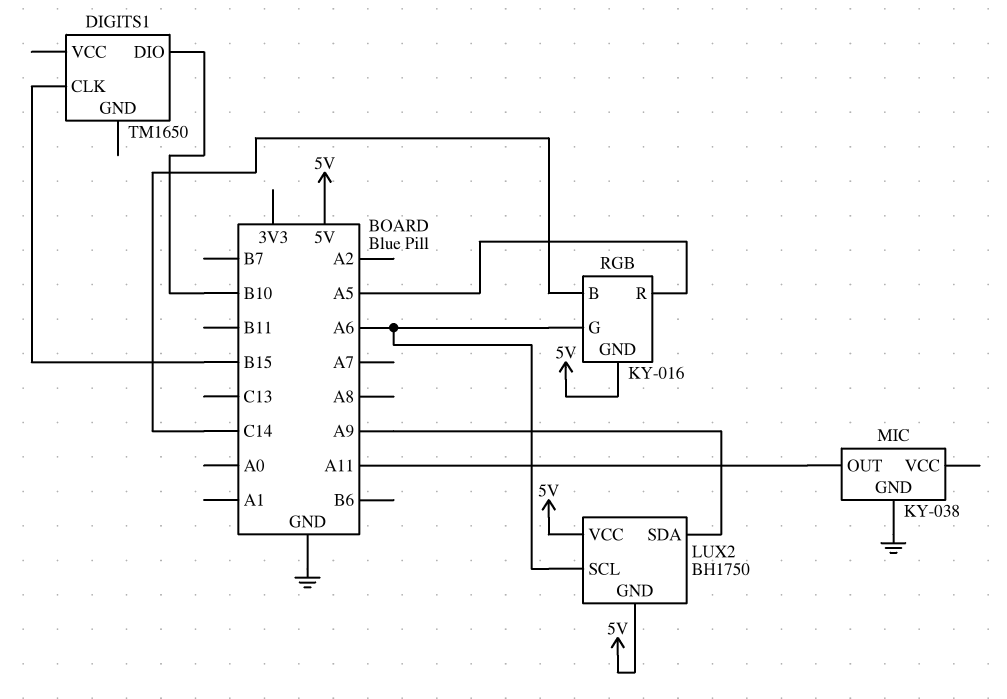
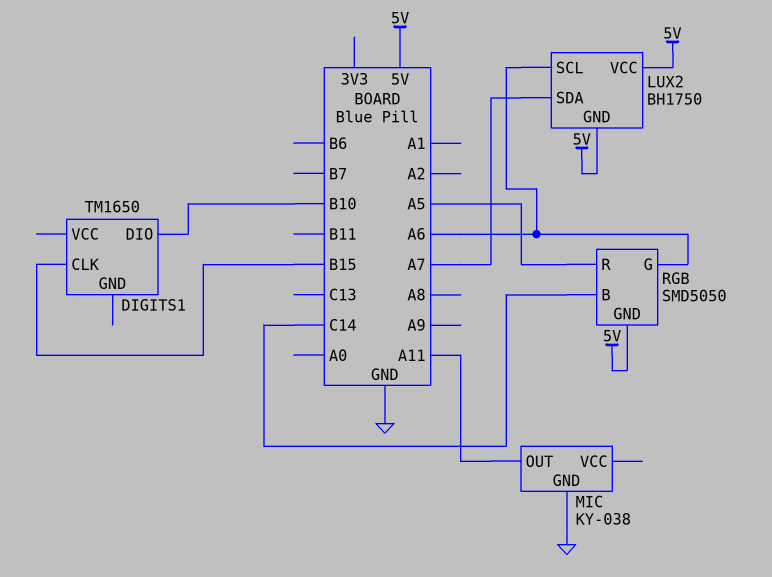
LUX2 pin SDA: A9 -> A7
RGB: KY-016 -> SMD5050

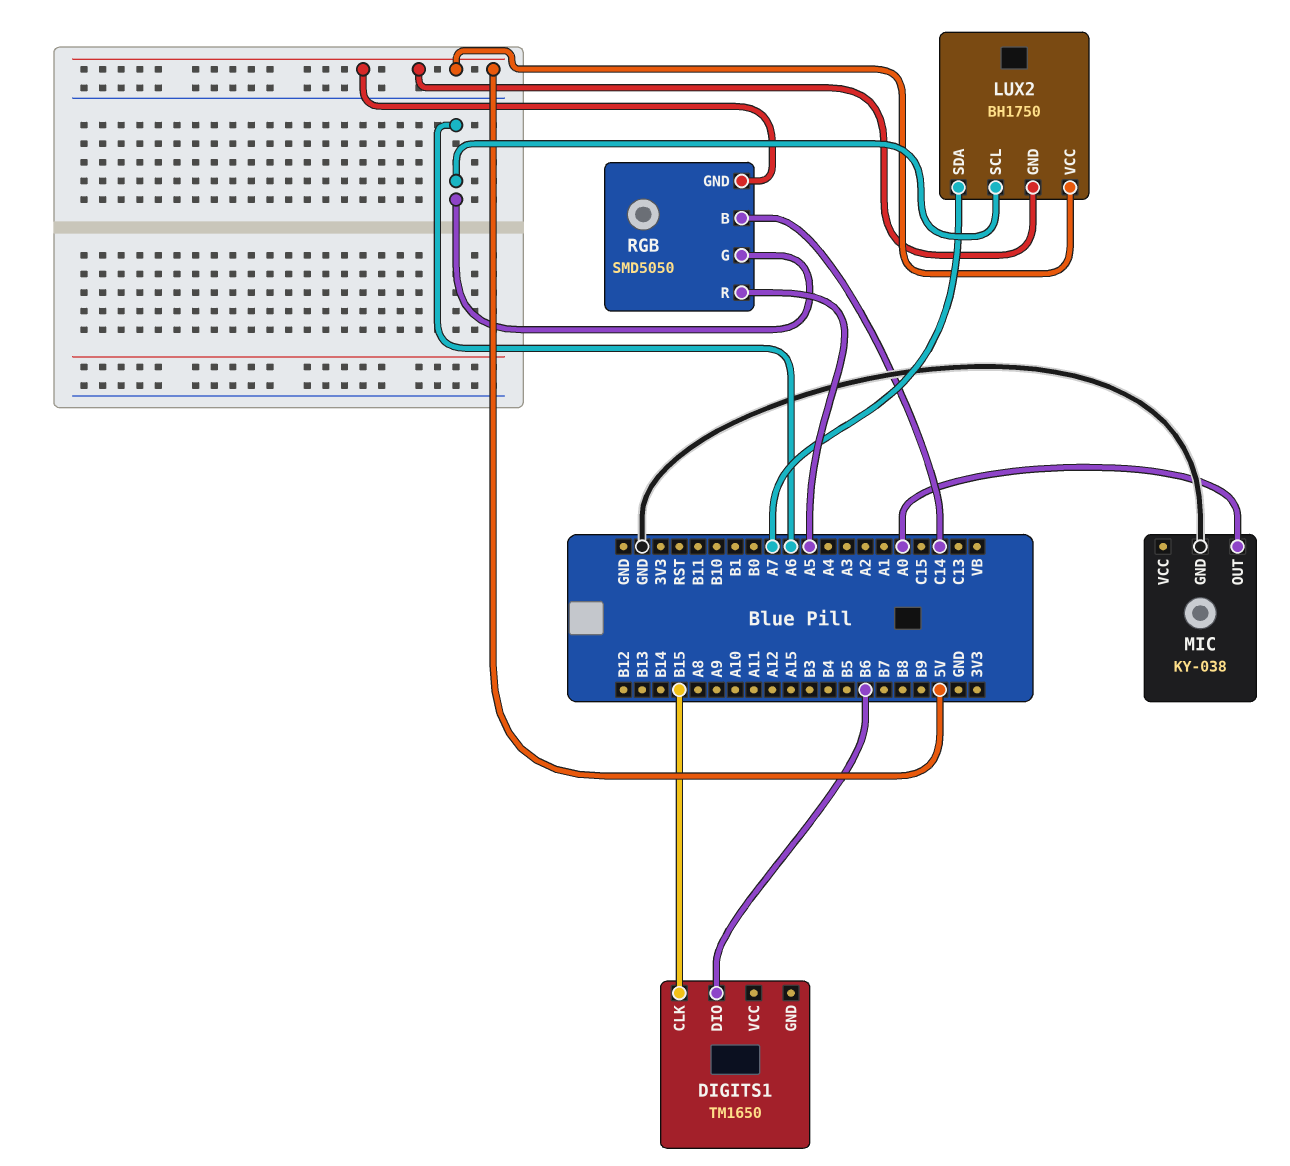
DIGITS1 pin DIO: B10 -> B6
MIC pin OUT: A11 -> A0

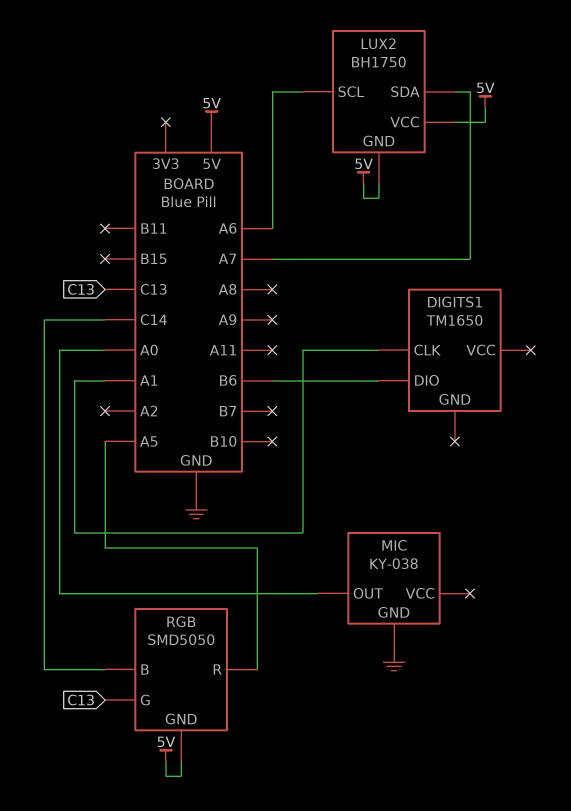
DIGITS1 pin CLK: B15 -> A1
RGB pin G: A6 -> C13

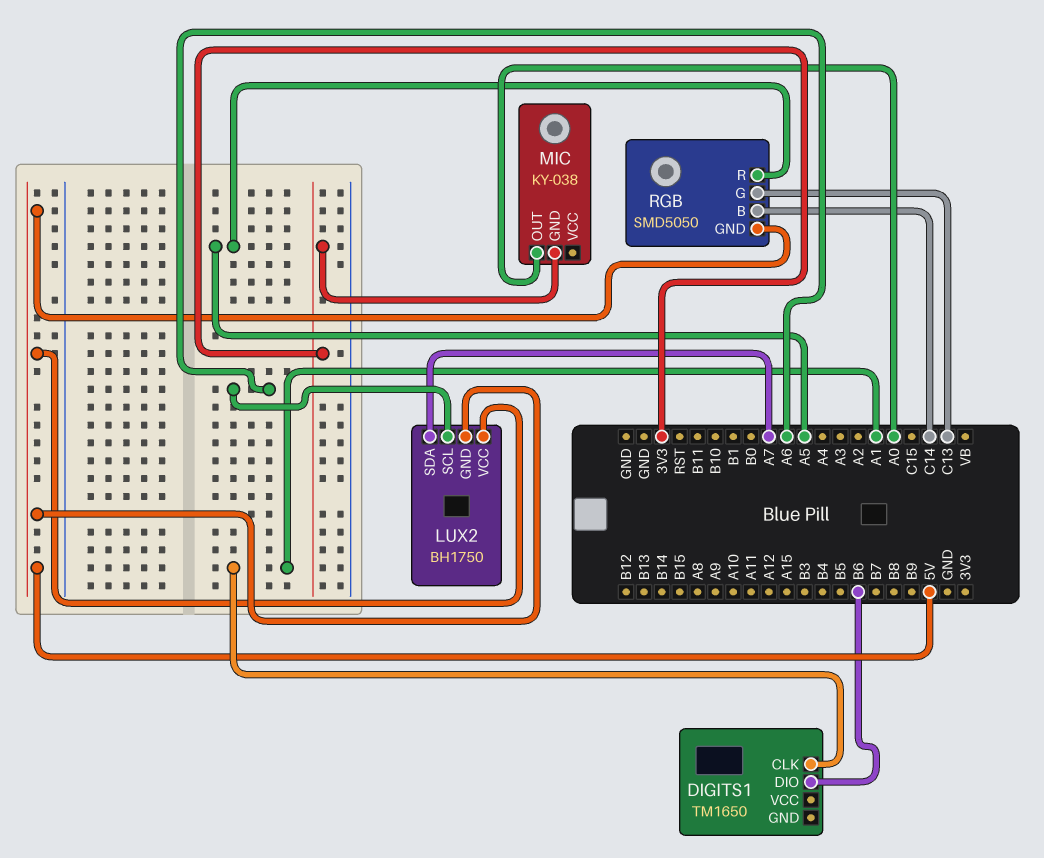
MIC pin GND: GND -> 3V3

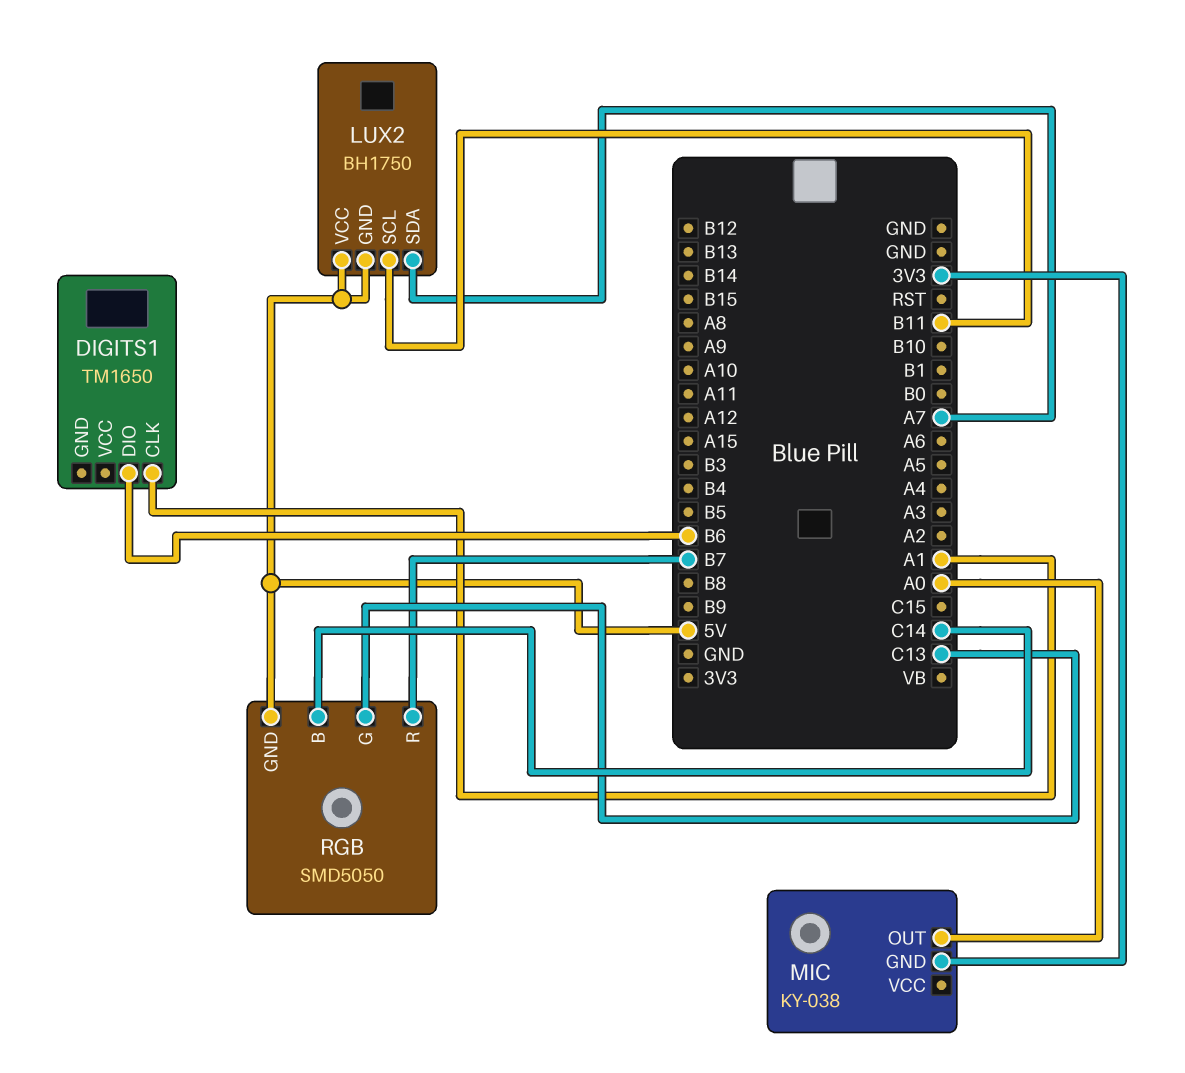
LUX2 pin SCL: A6 -> B11
RGB pin R: A5 -> B7

